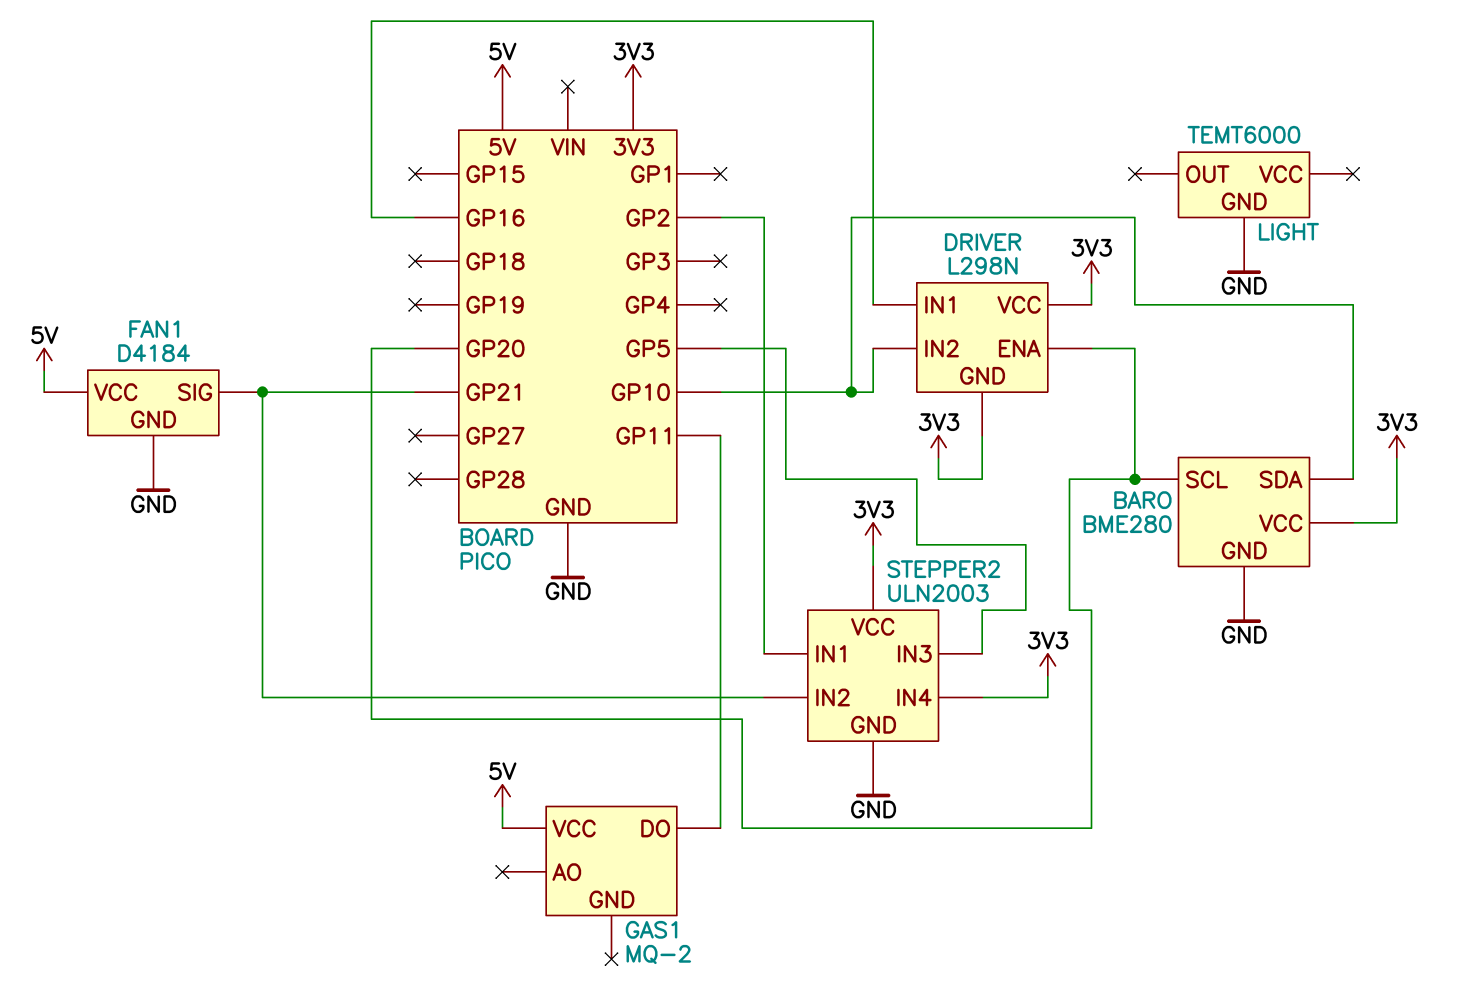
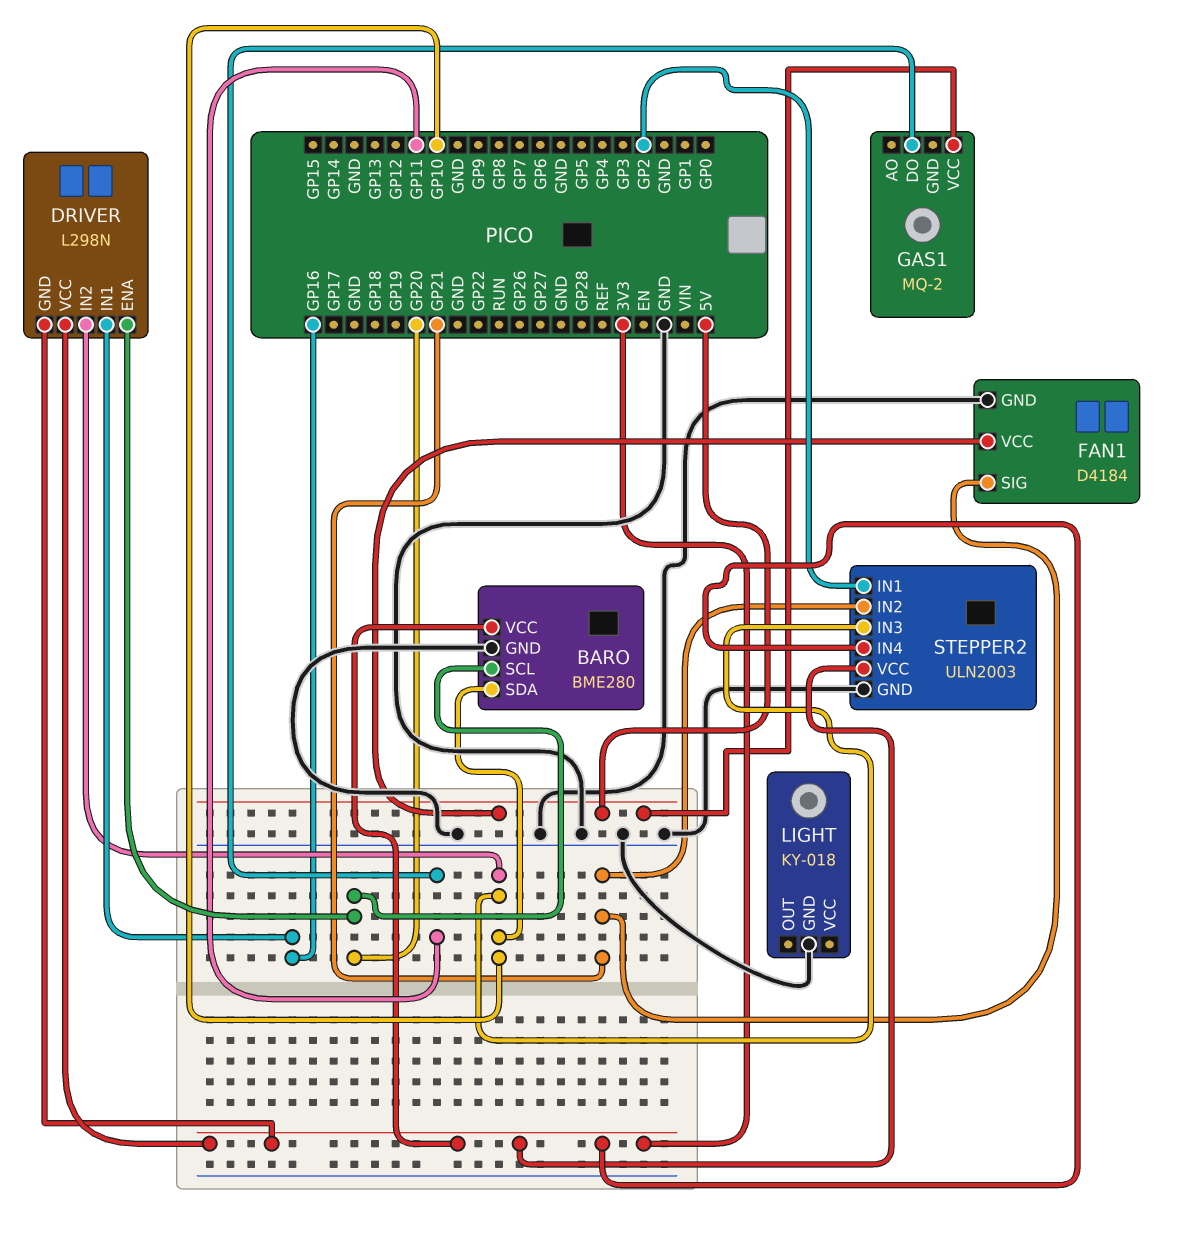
LIGHT: TEMT6000 -> KY-018
STEPPER2 pin IN3: GP5 -> GP10

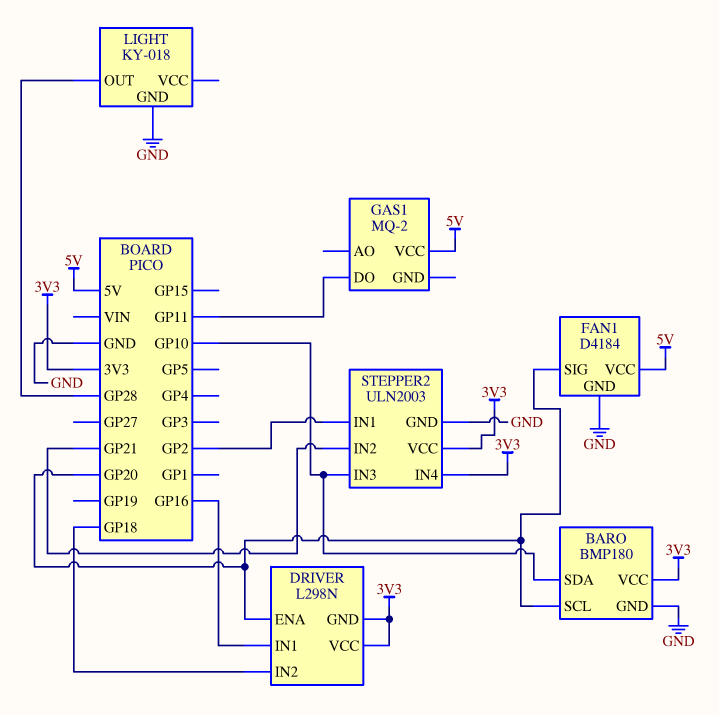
BARO: BME280 -> BMP180
DRIVER pin IN2: GP10 -> GP18
FAN1 pin SIG: GP21 -> GP20
LIGHT pin OUT: none -> GP28

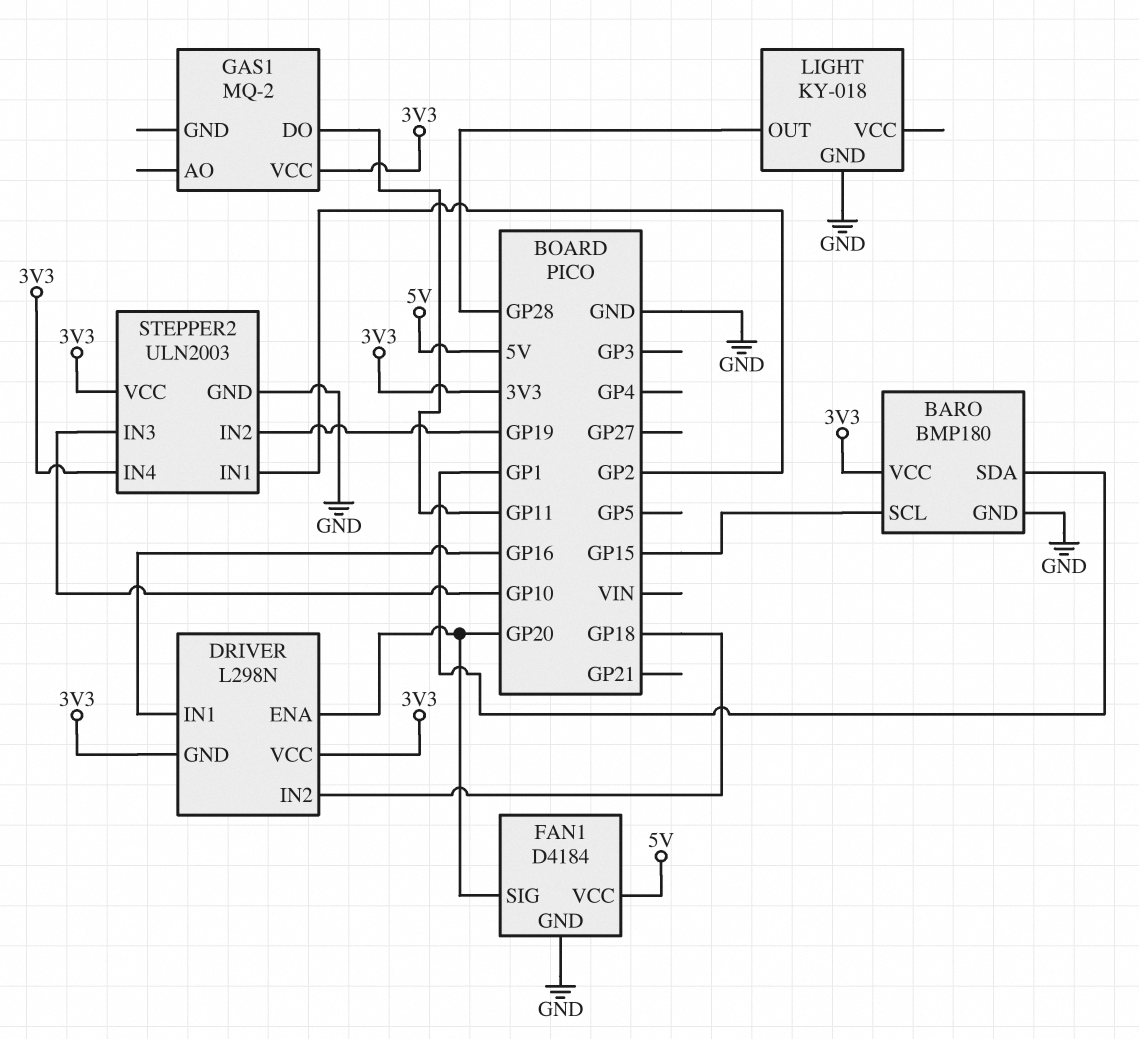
BARO pin SCL: GP20 -> GP15
BARO pin SDA: GP10 -> GP1
GAS1 pin VCC: 5V -> 3V3
STEPPER2 pin IN2: GP21 -> GP19

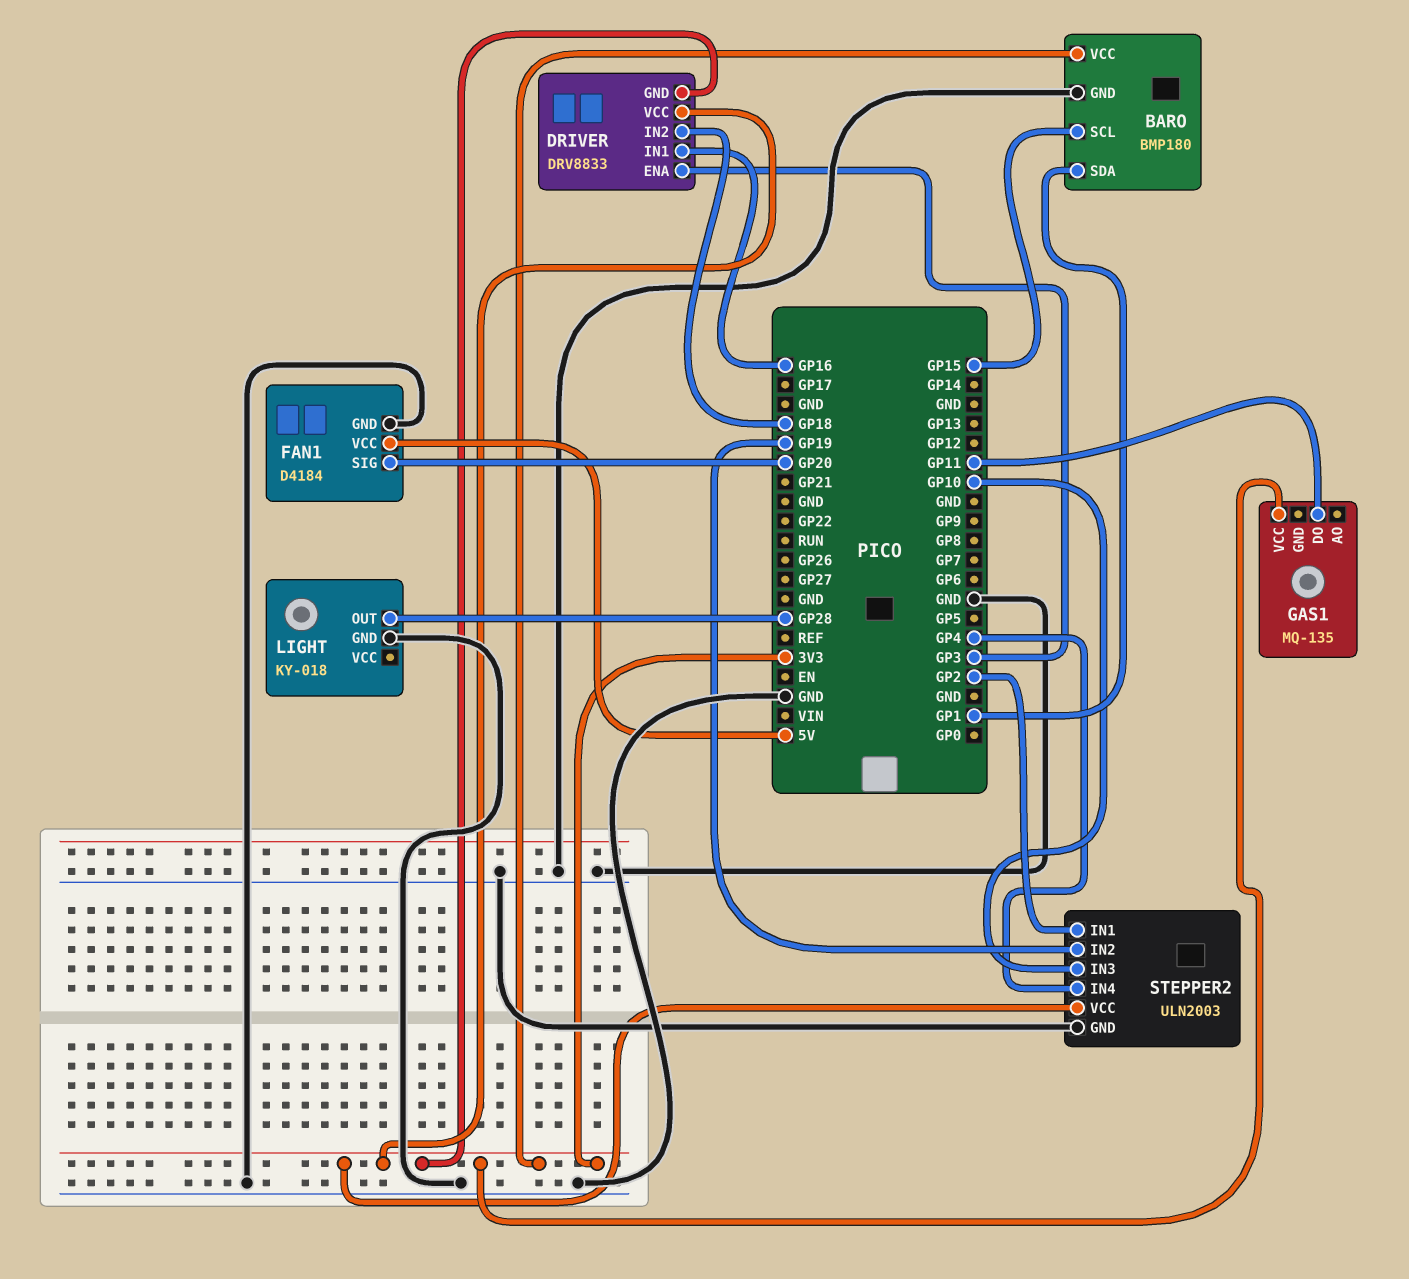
DRIVER: L298N -> DRV8833
DRIVER pin ENA: GP20 -> GP3
GAS1: MQ-2 -> MQ-135
STEPPER2 pin IN4: 3V3 -> GP4

